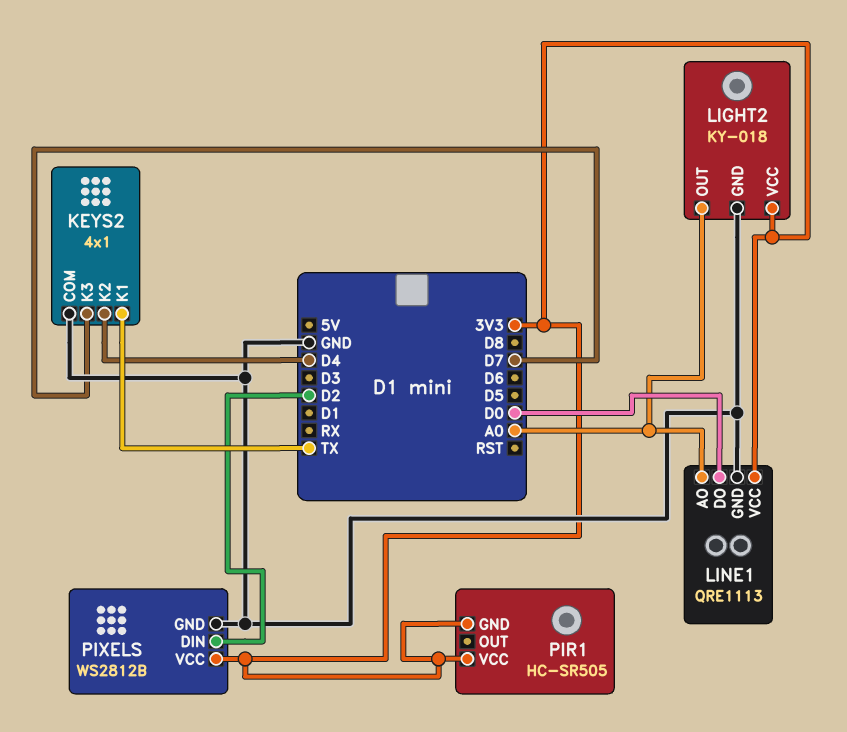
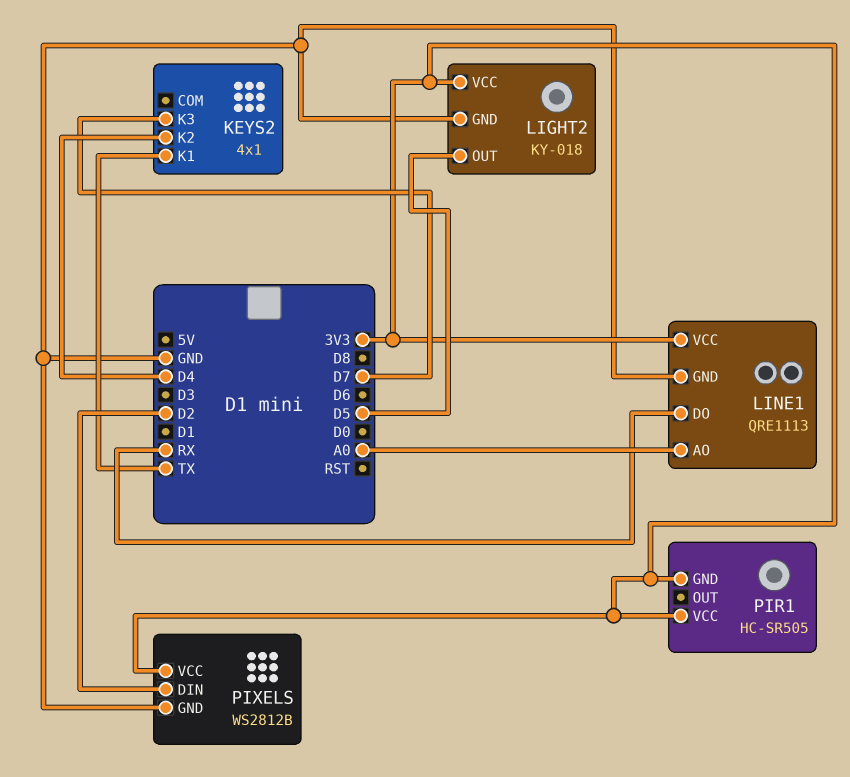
KEYS2 pin COM: GND -> none
LIGHT2 pin OUT: A0 -> D5
LINE1 pin DO: D0 -> RX

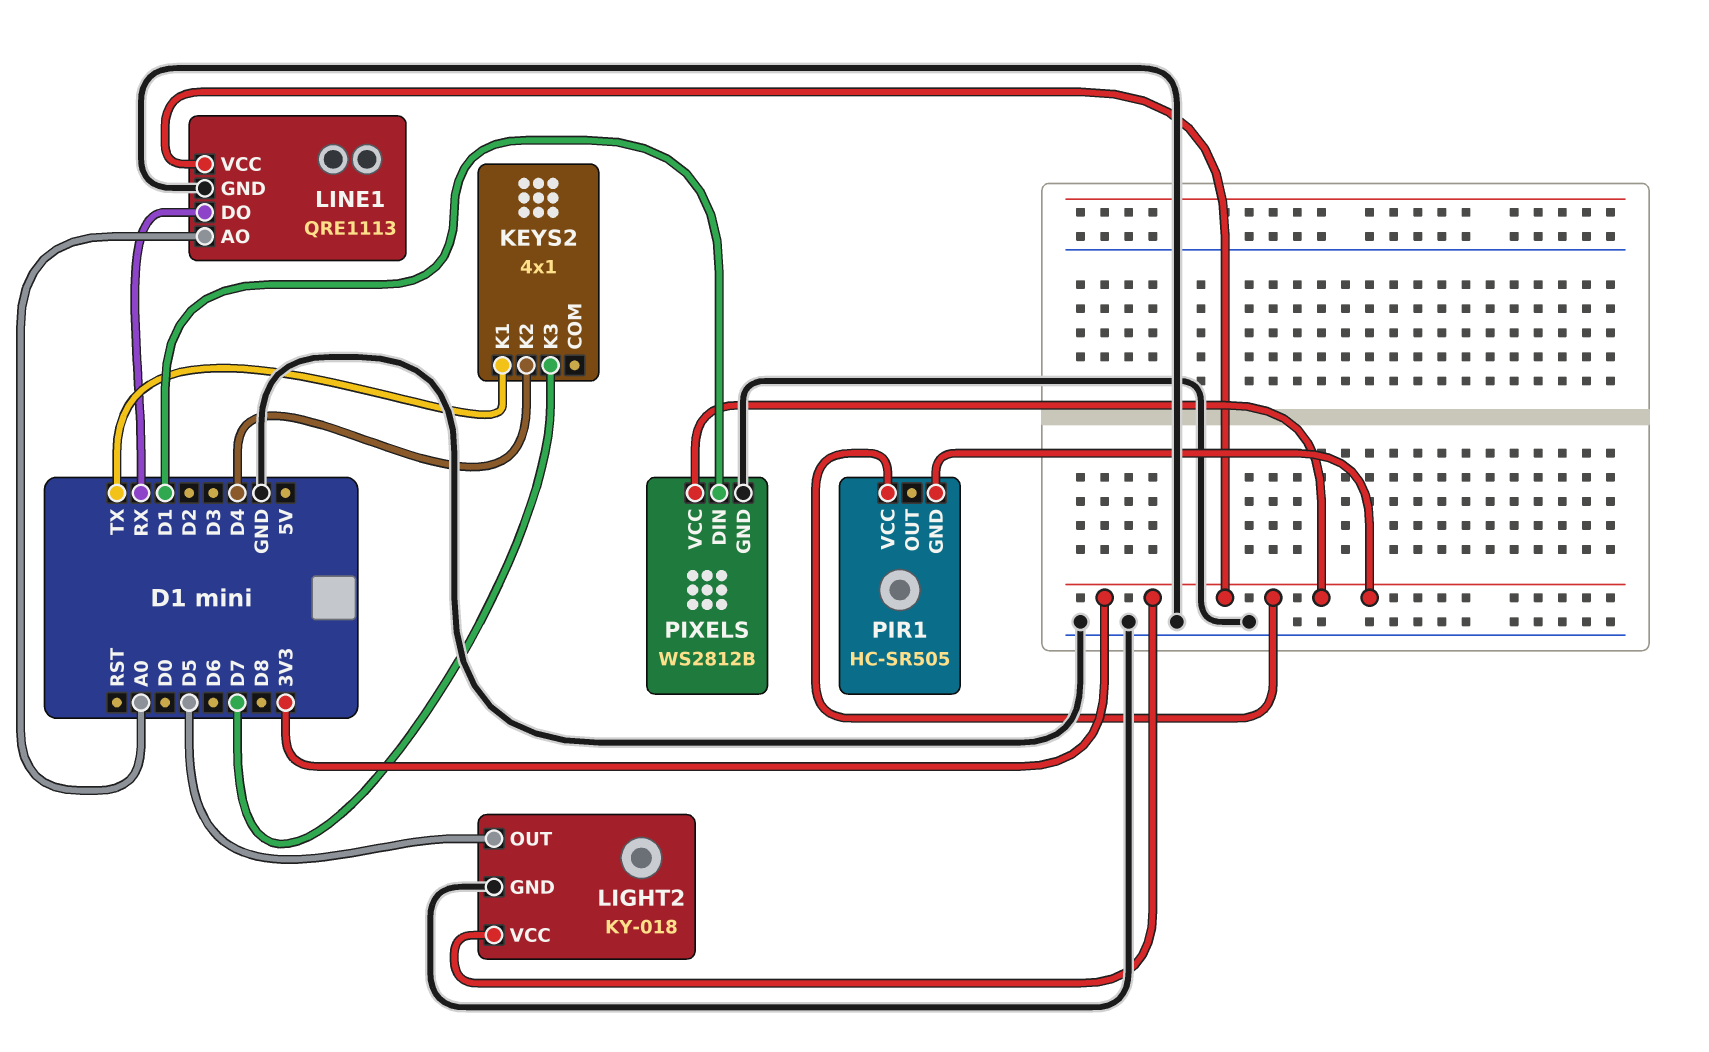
PIXELS pin DIN: D2 -> D1

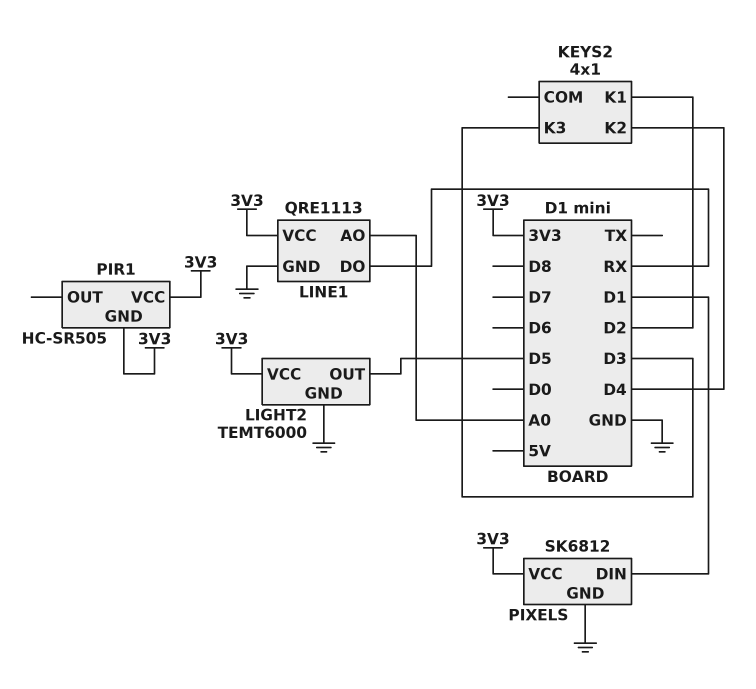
KEYS2 pin K1: TX -> D2
KEYS2 pin K3: D7 -> D3
LIGHT2: KY-018 -> TEMT6000
PIXELS: WS2812B -> SK6812

